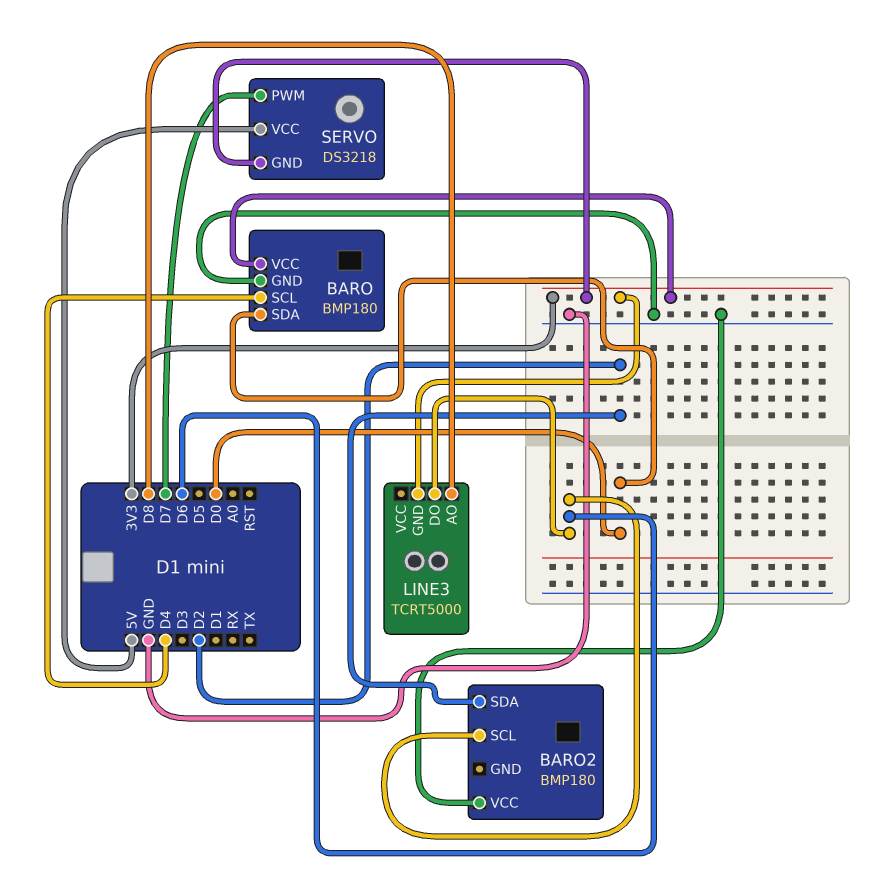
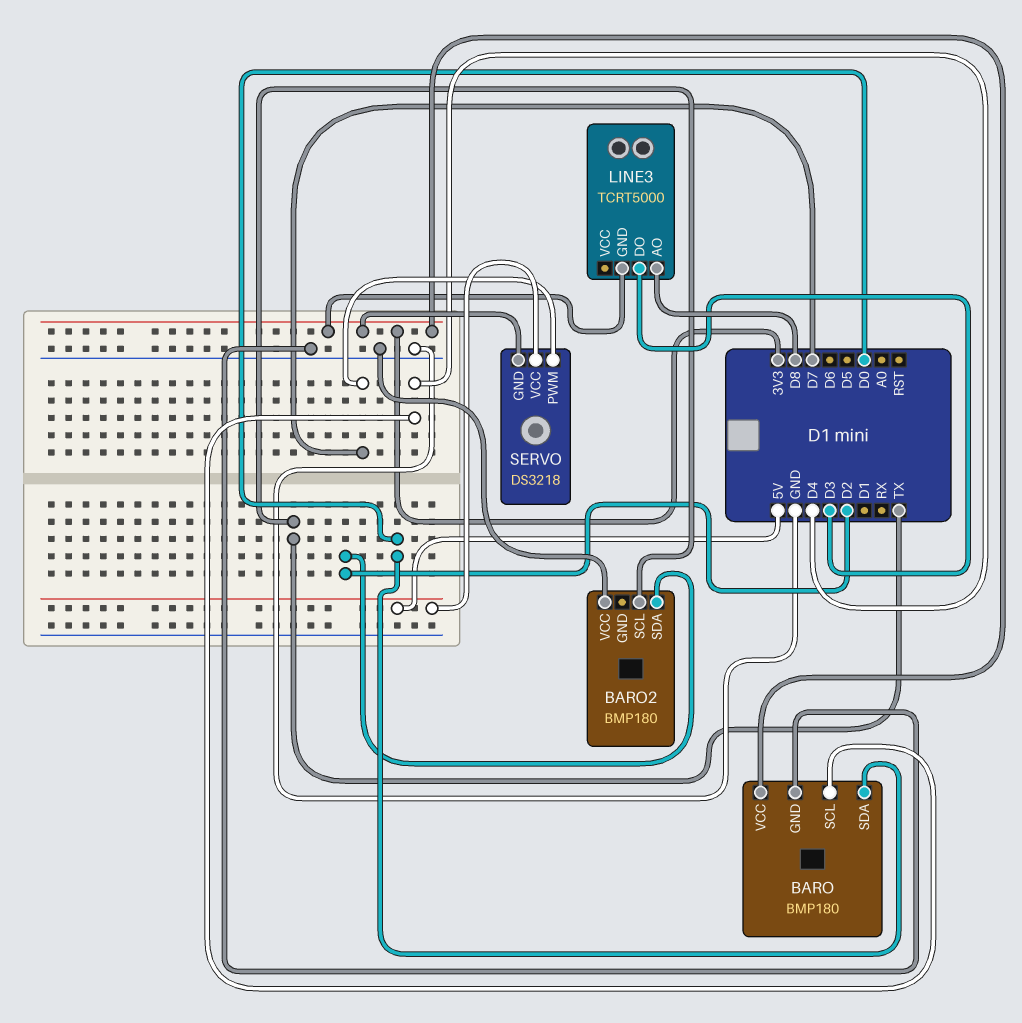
BARO2 pin SCL: D6 -> TX
LINE3 pin DO: D6 -> D3

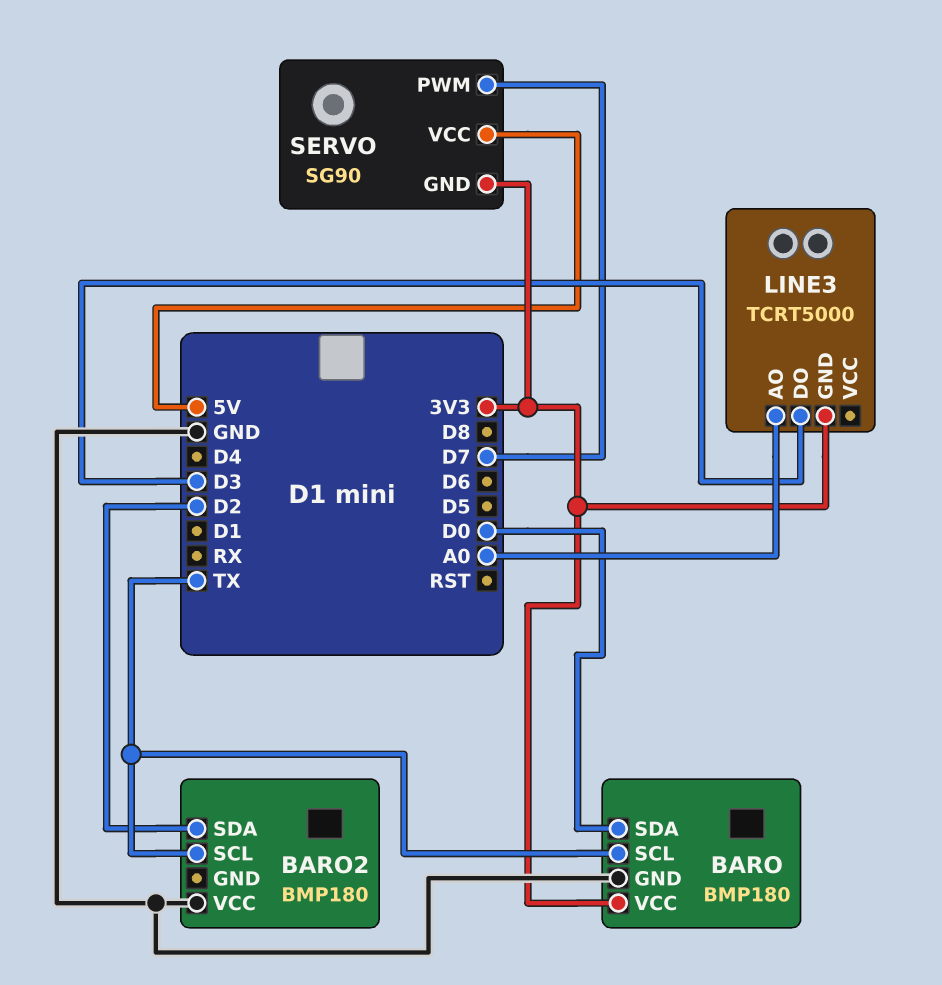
BARO pin SCL: D4 -> TX
LINE3 pin AO: D8 -> A0
SERVO: DS3218 -> SG90

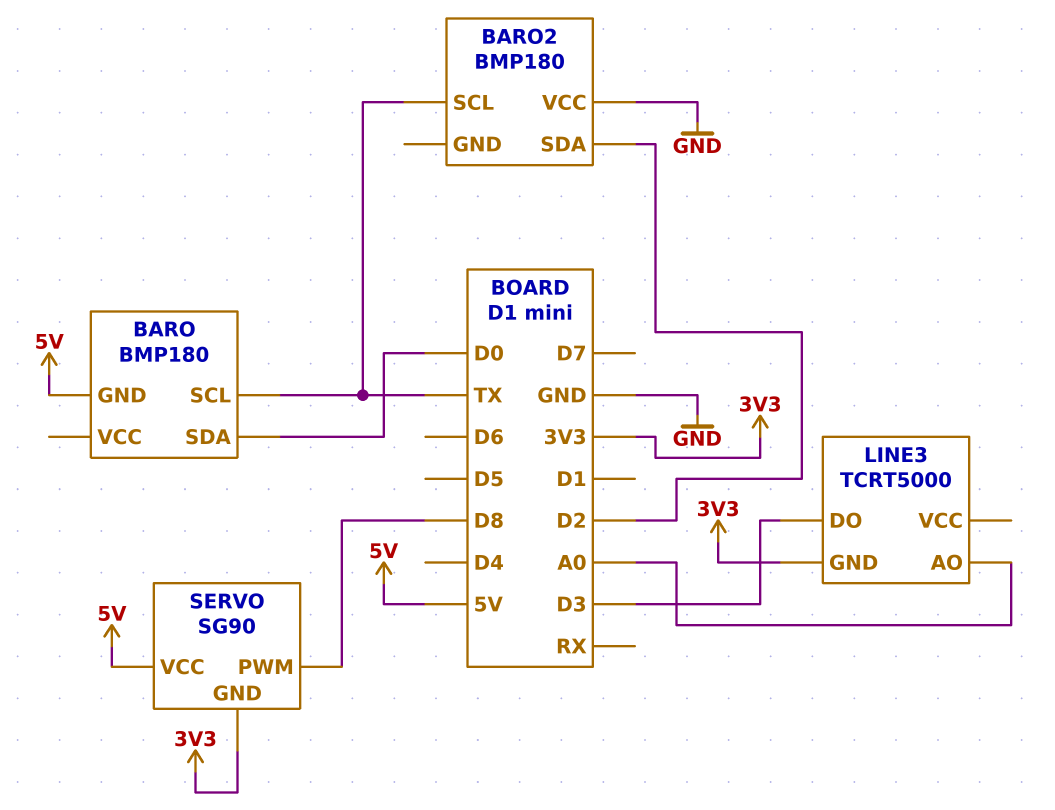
BARO pin GND: GND -> 5V
BARO pin VCC: 3V3 -> none
SERVO pin PWM: D7 -> D8

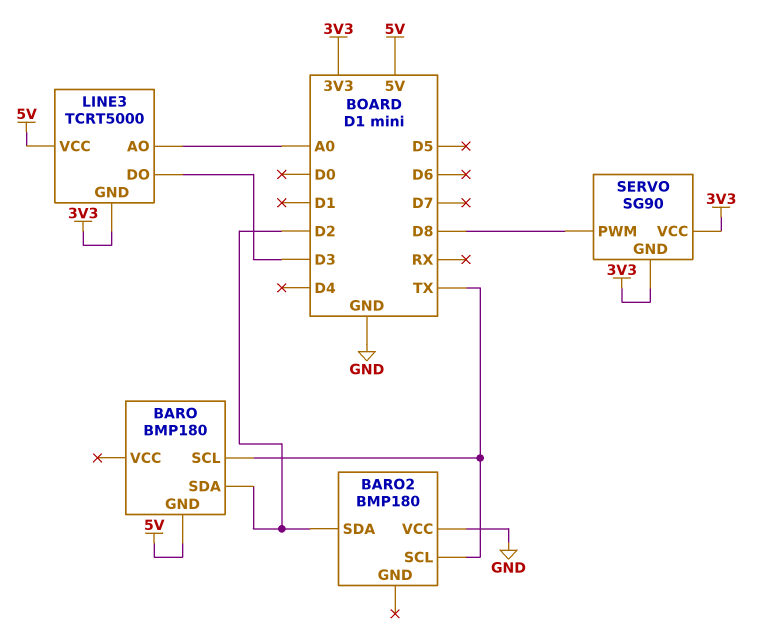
BARO pin SDA: D0 -> D2
LINE3 pin VCC: none -> 5V
SERVO pin VCC: 5V -> 3V3

